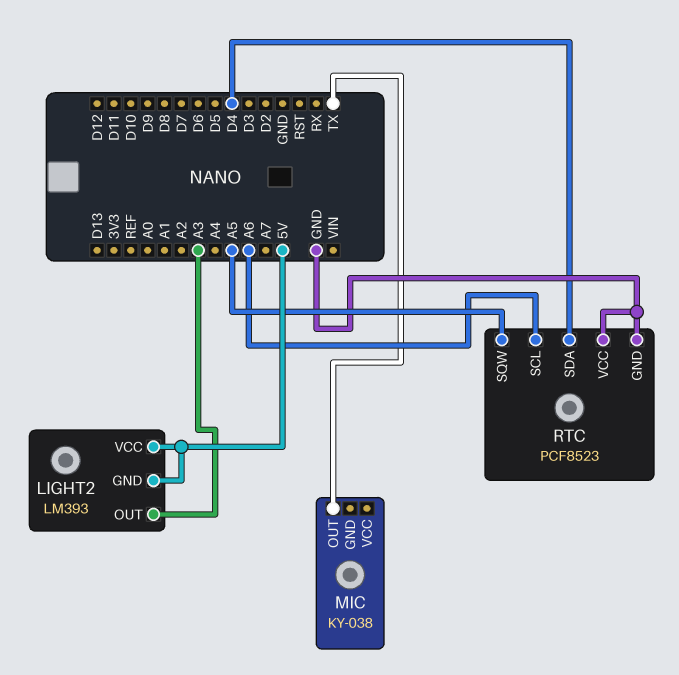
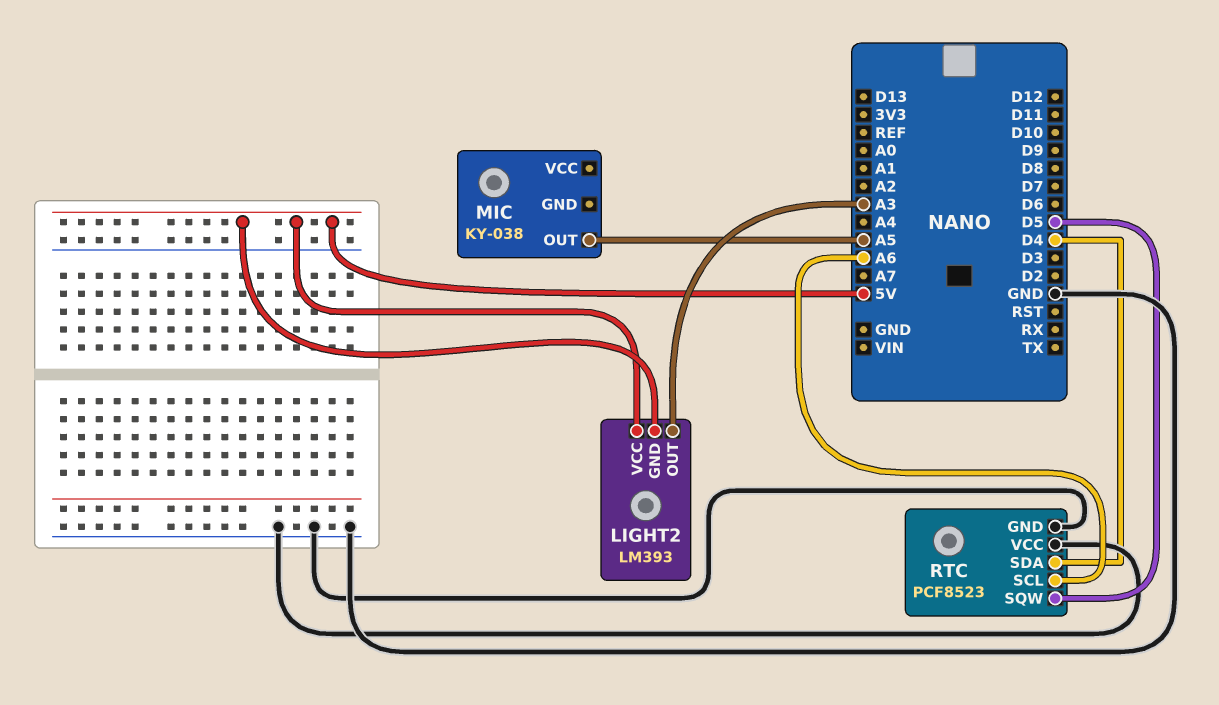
MIC pin OUT: TX -> A5
RTC pin SQW: A5 -> D5

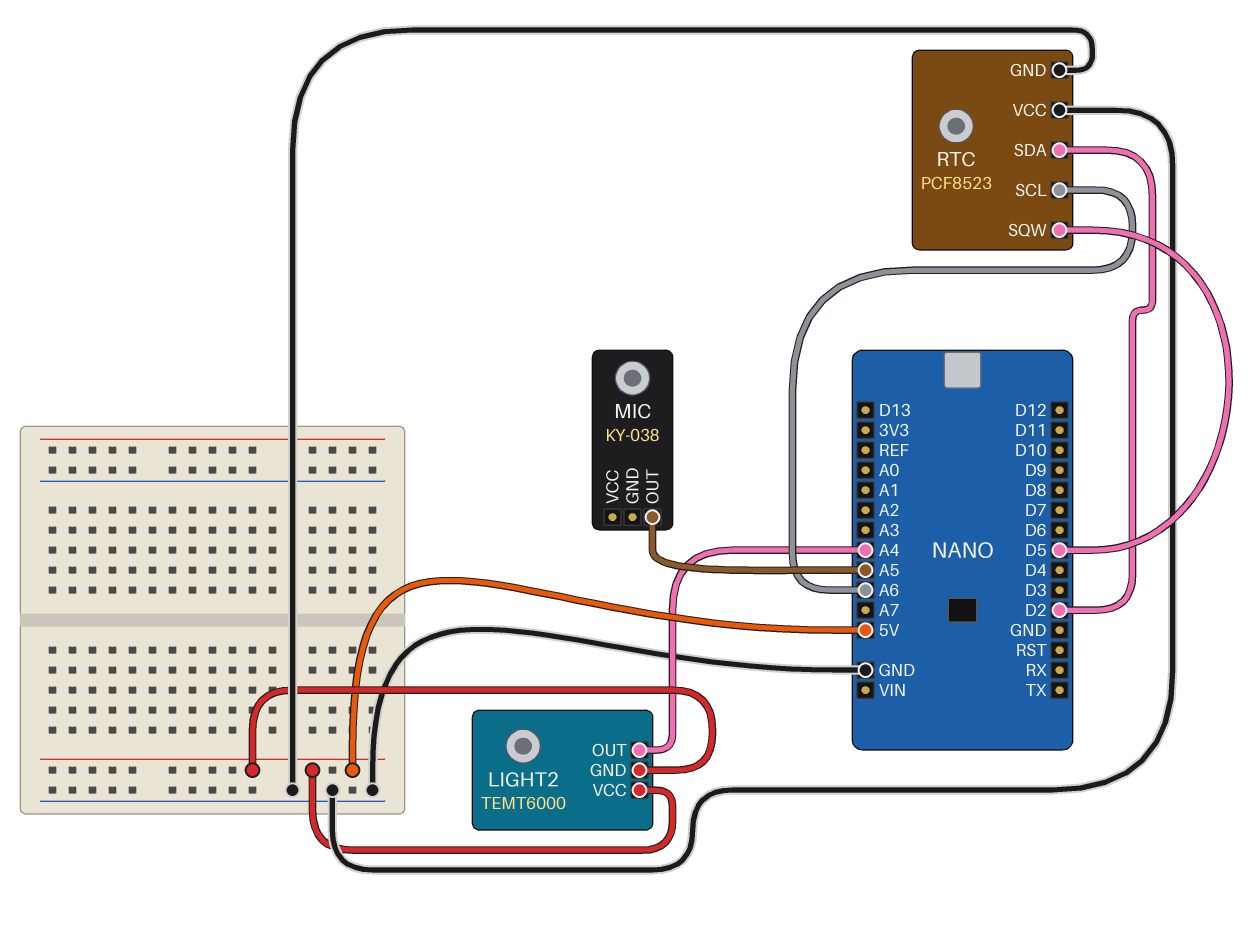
LIGHT2: LM393 -> TEMT6000
LIGHT2 pin OUT: A3 -> A4
RTC pin SDA: D4 -> D2

